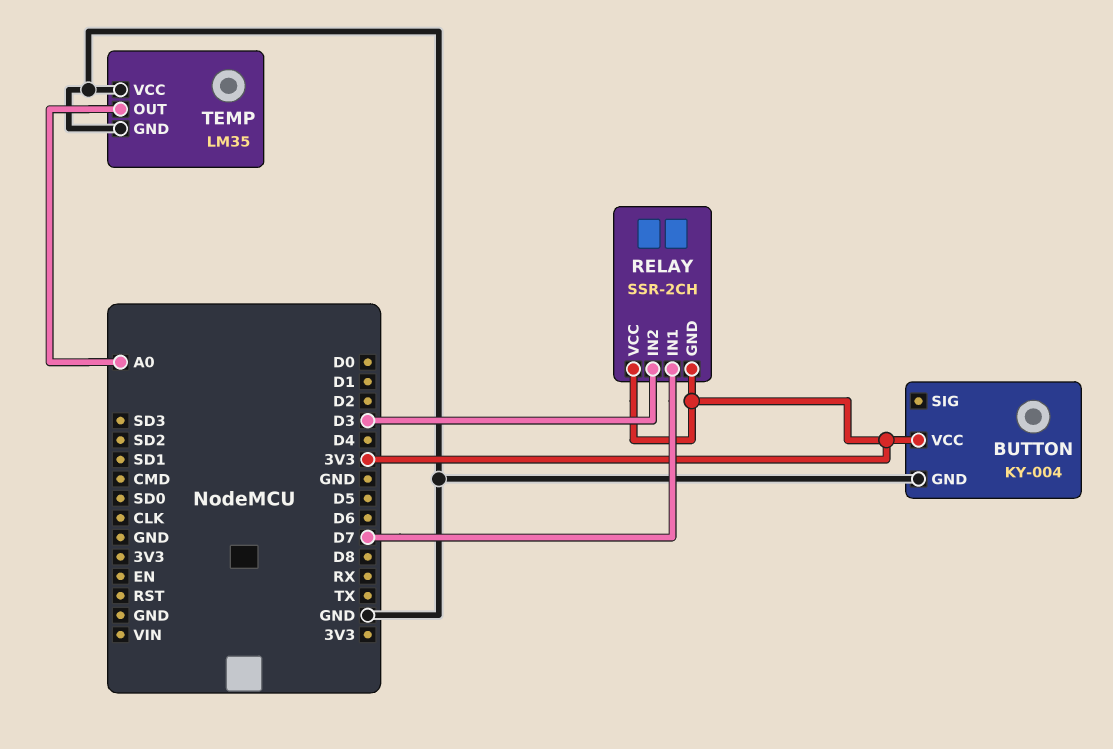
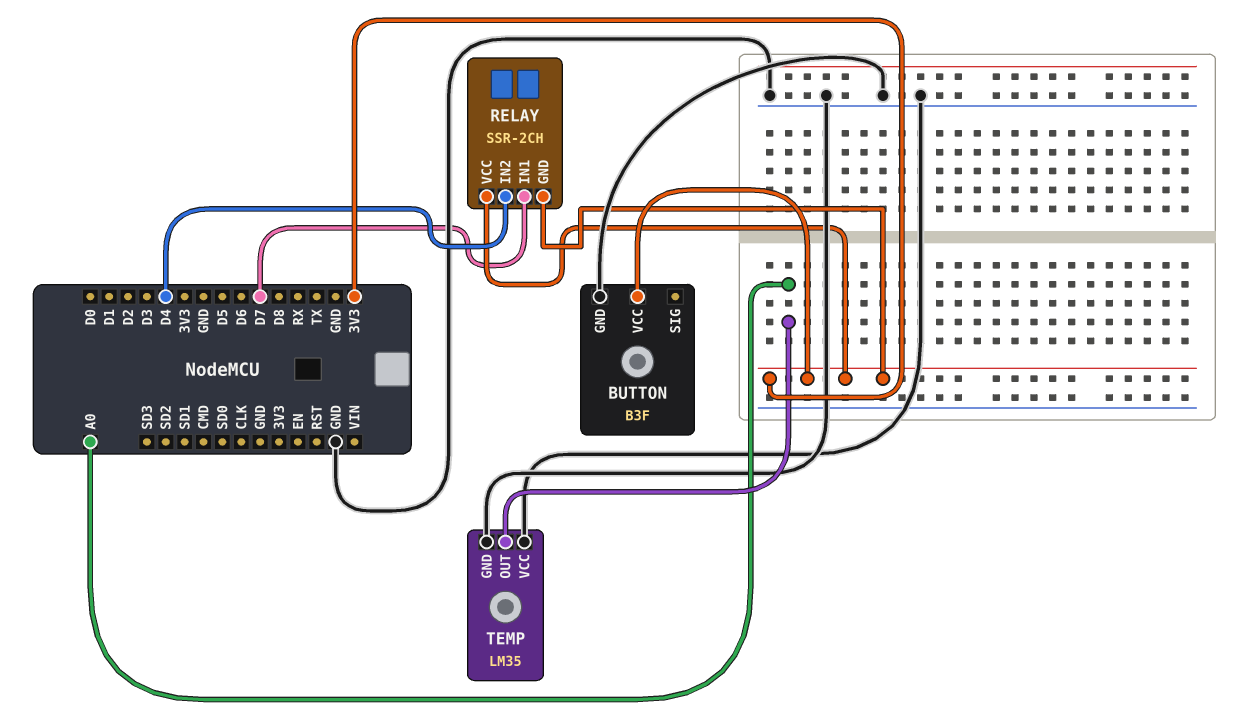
BUTTON: KY-004 -> B3F
RELAY pin IN2: D3 -> D4

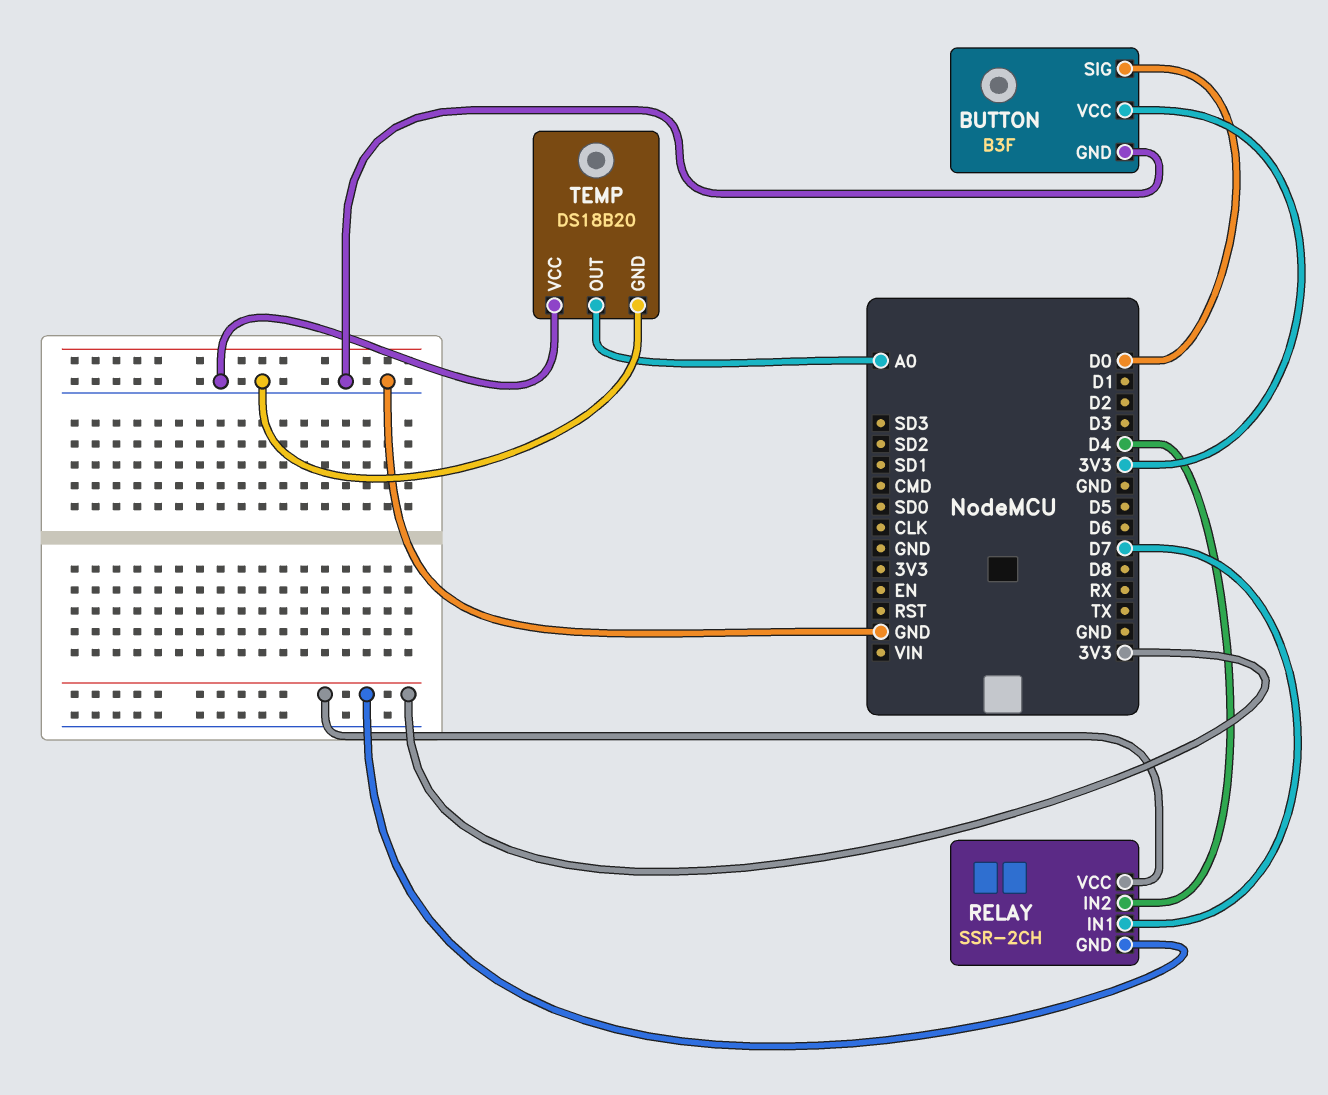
BUTTON pin SIG: none -> D0
TEMP: LM35 -> DS18B20

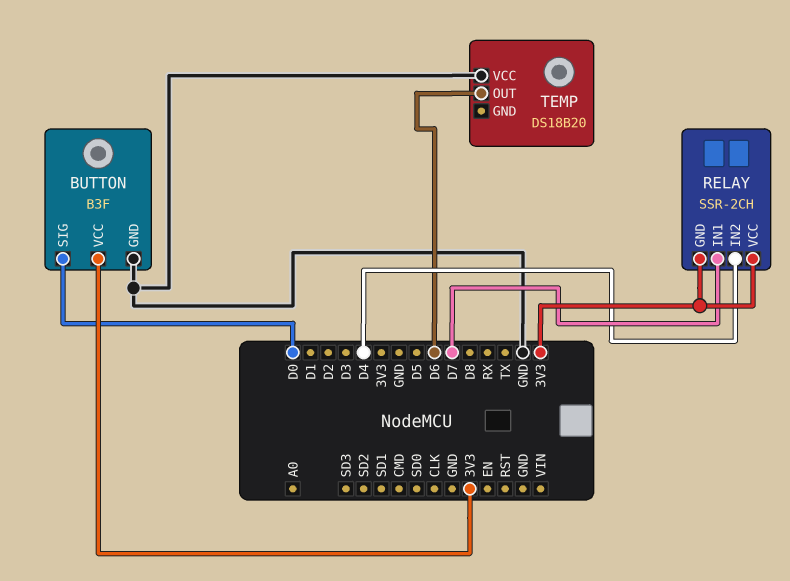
TEMP pin GND: GND -> none
TEMP pin OUT: A0 -> D6

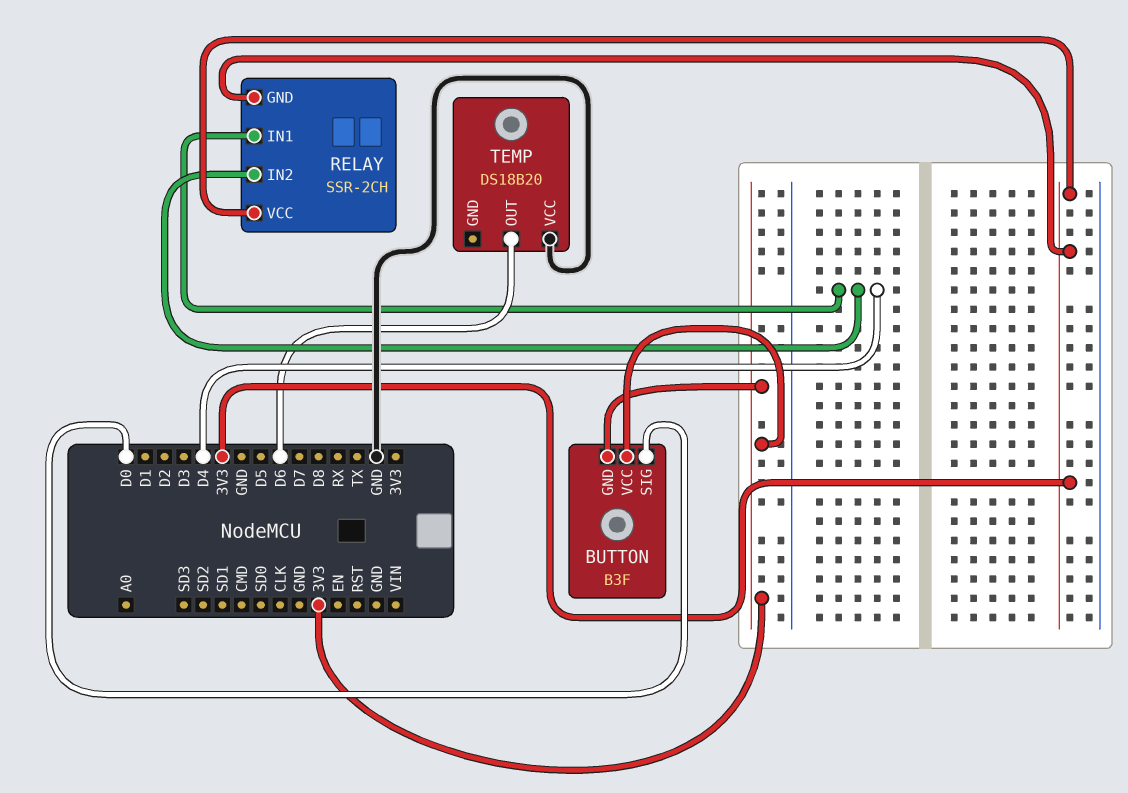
BUTTON pin GND: GND -> 3V3
RELAY pin IN1: D7 -> D4

